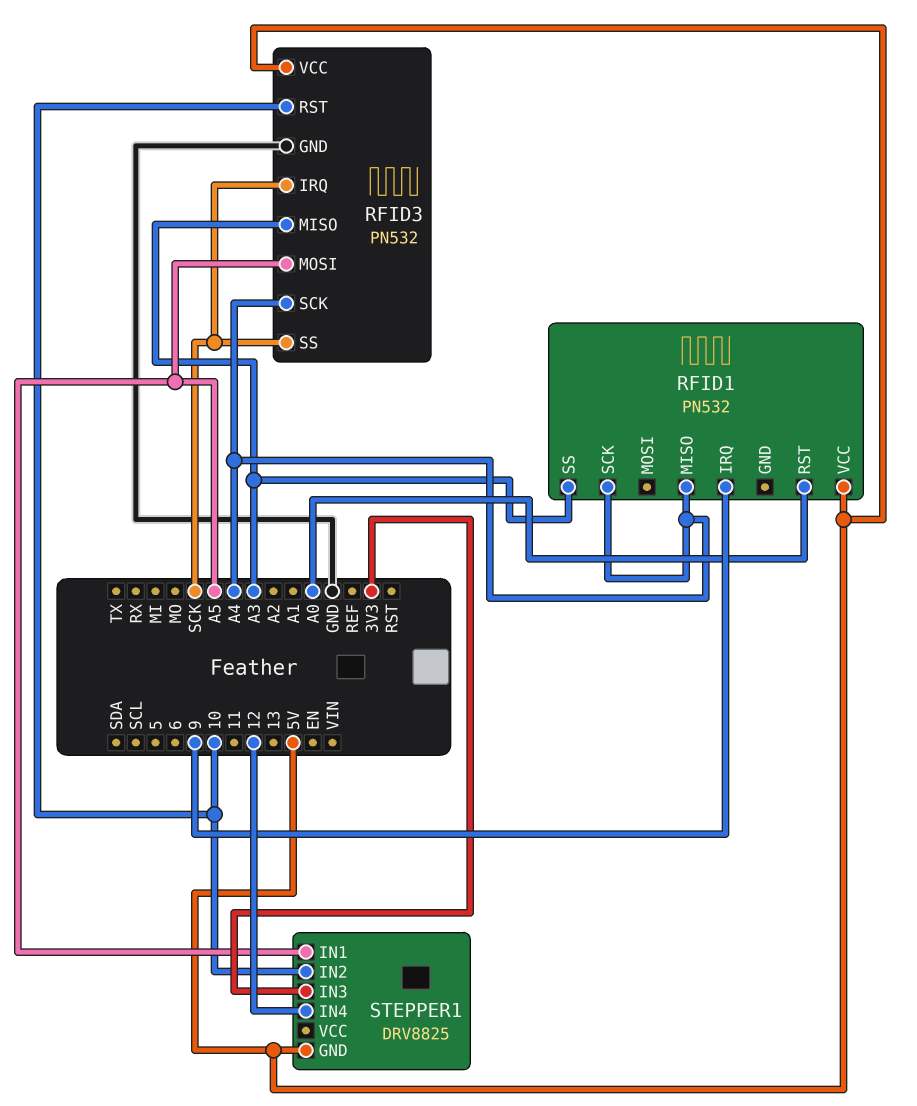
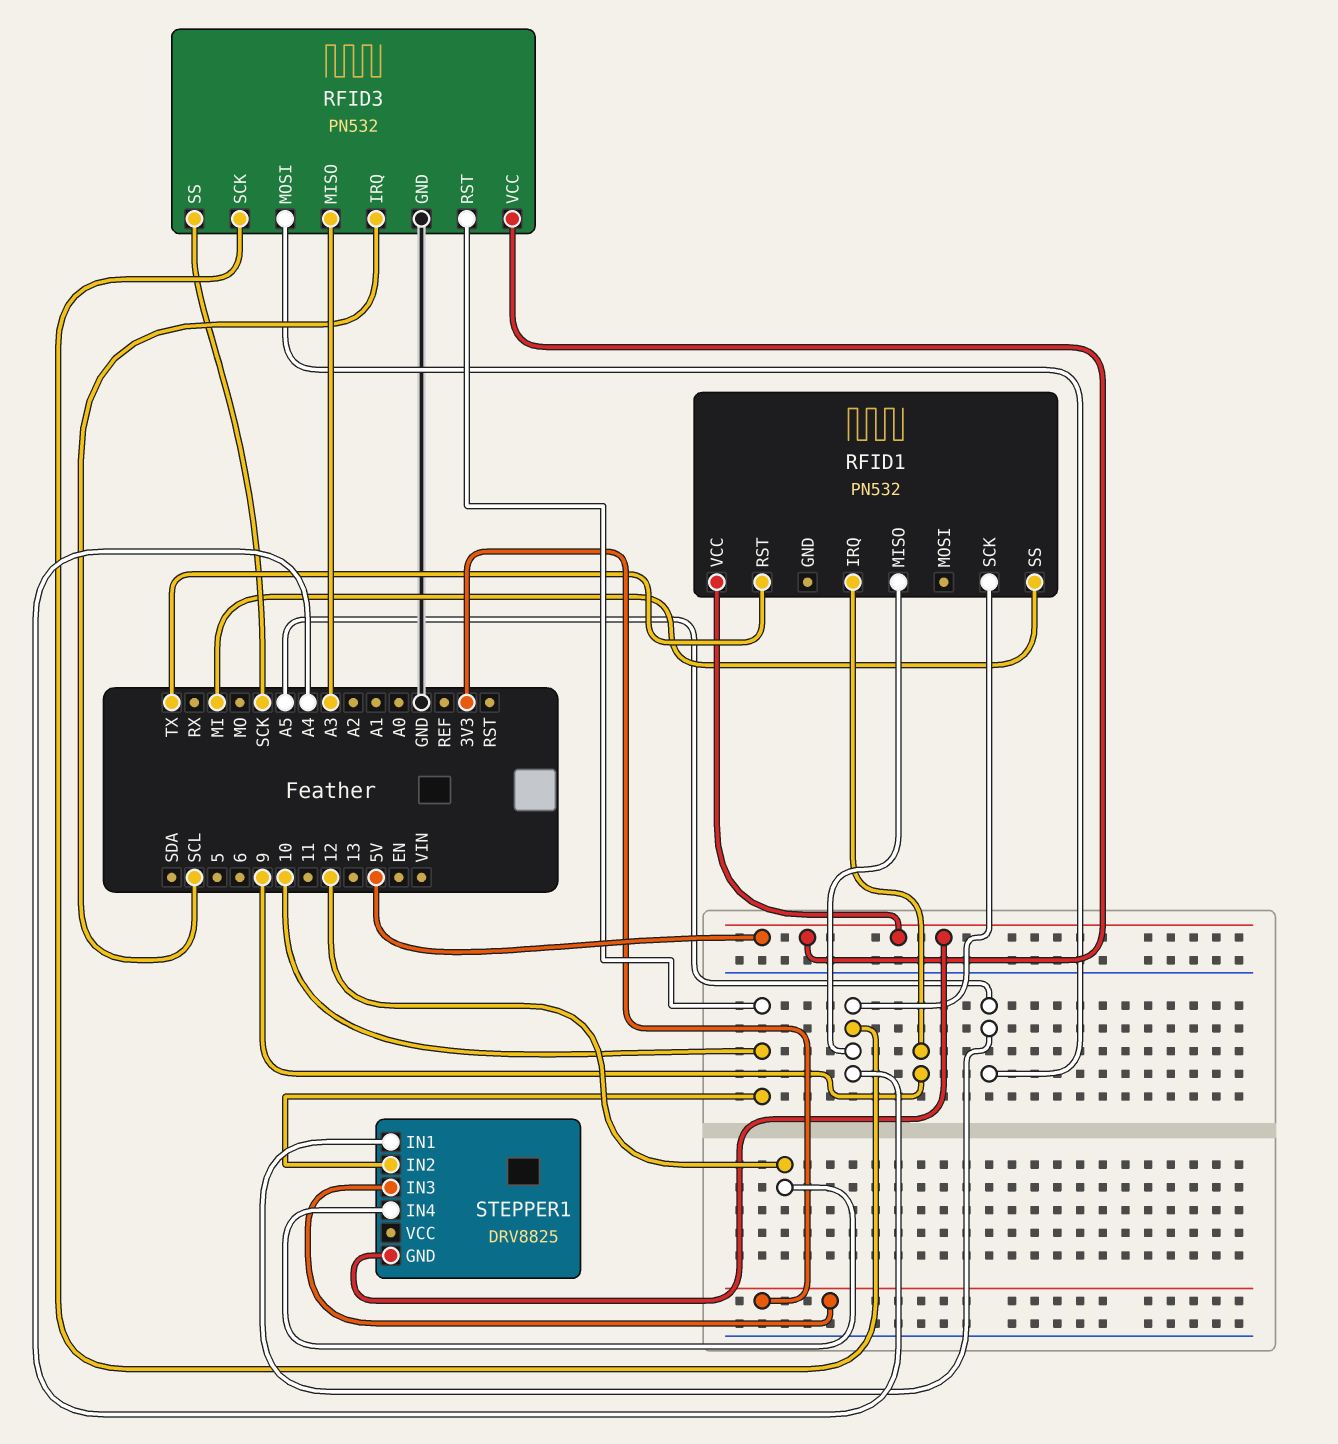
RFID1 pin RST: A0 -> TX
RFID1 pin SS: A3 -> MI
RFID3 pin IRQ: SCK -> SCL

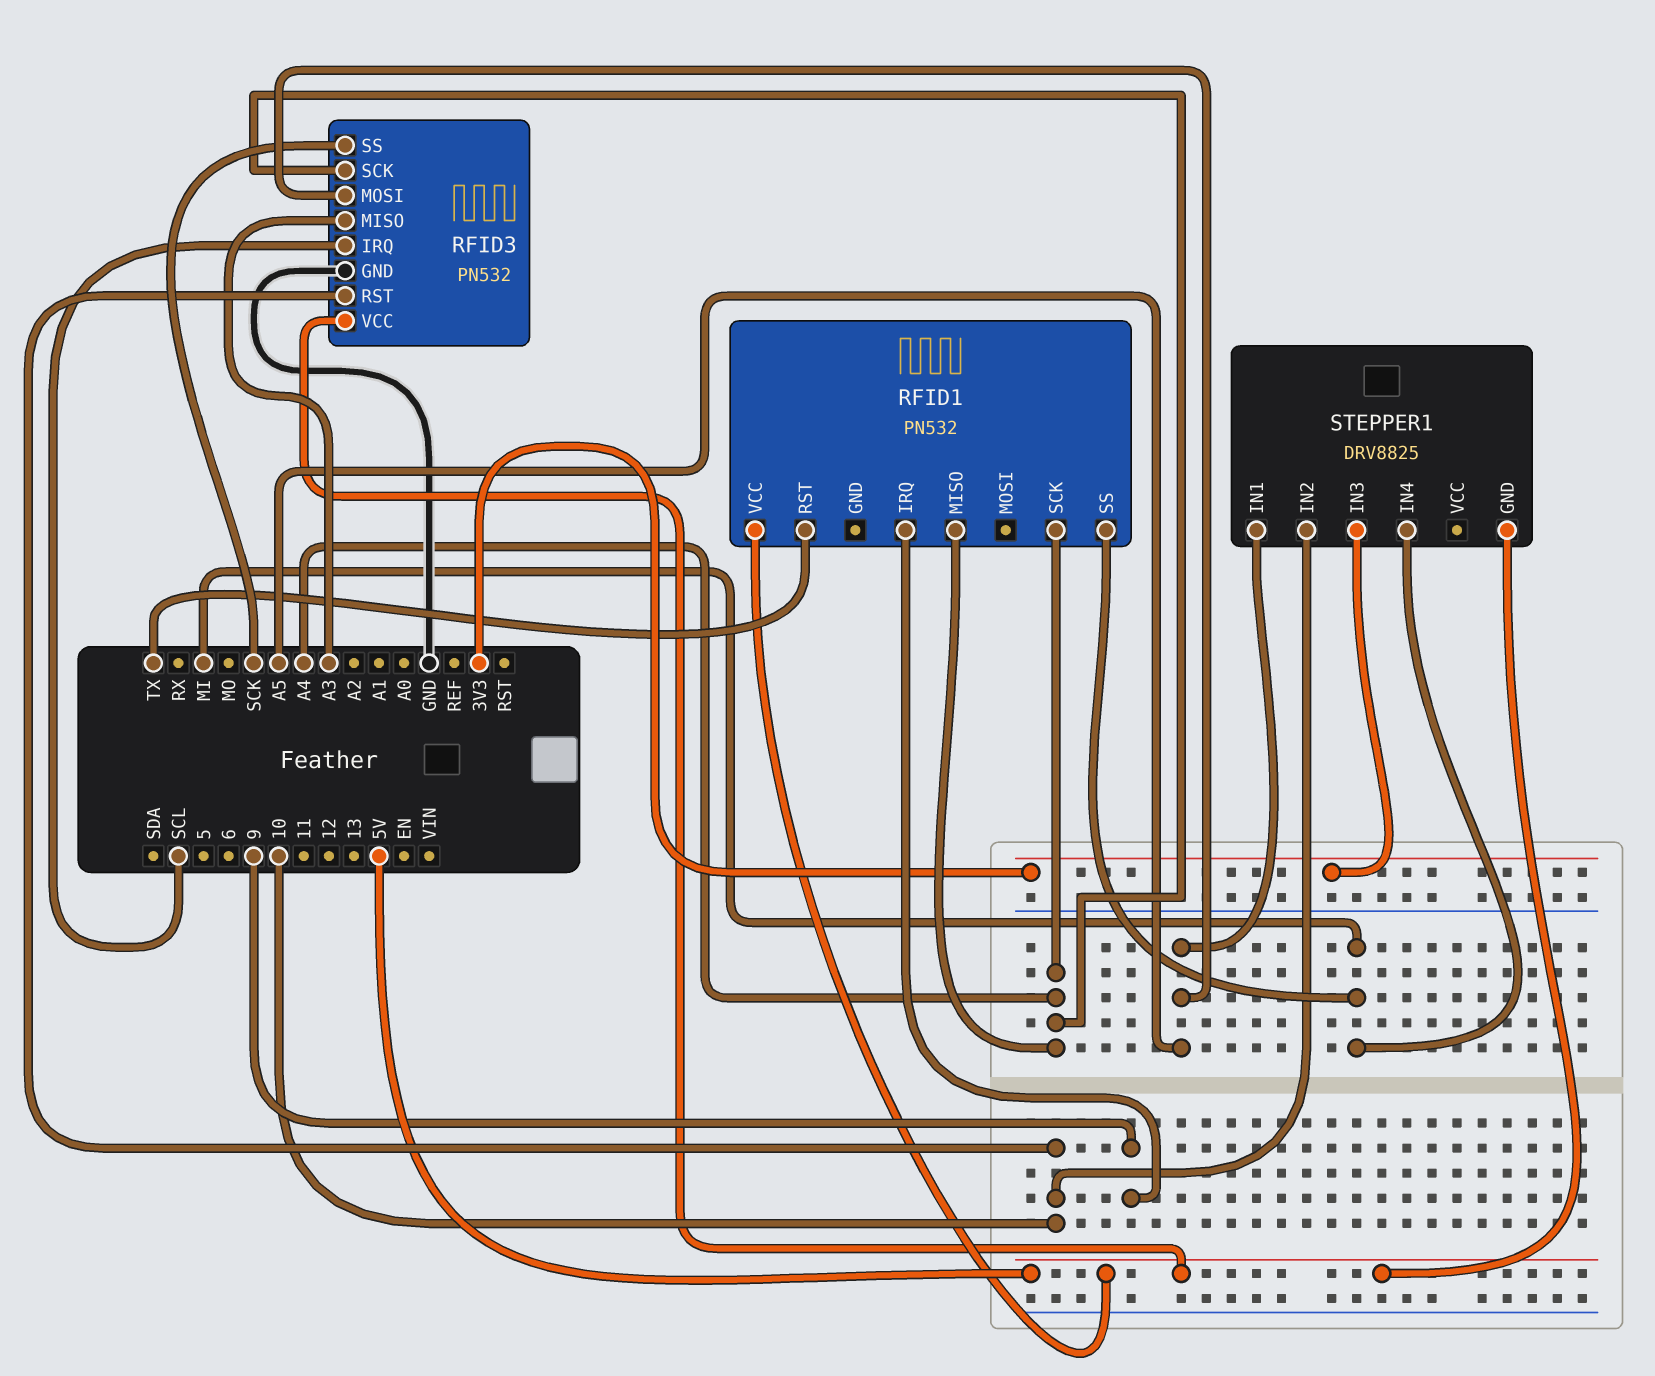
STEPPER1 pin IN4: 12 -> MI

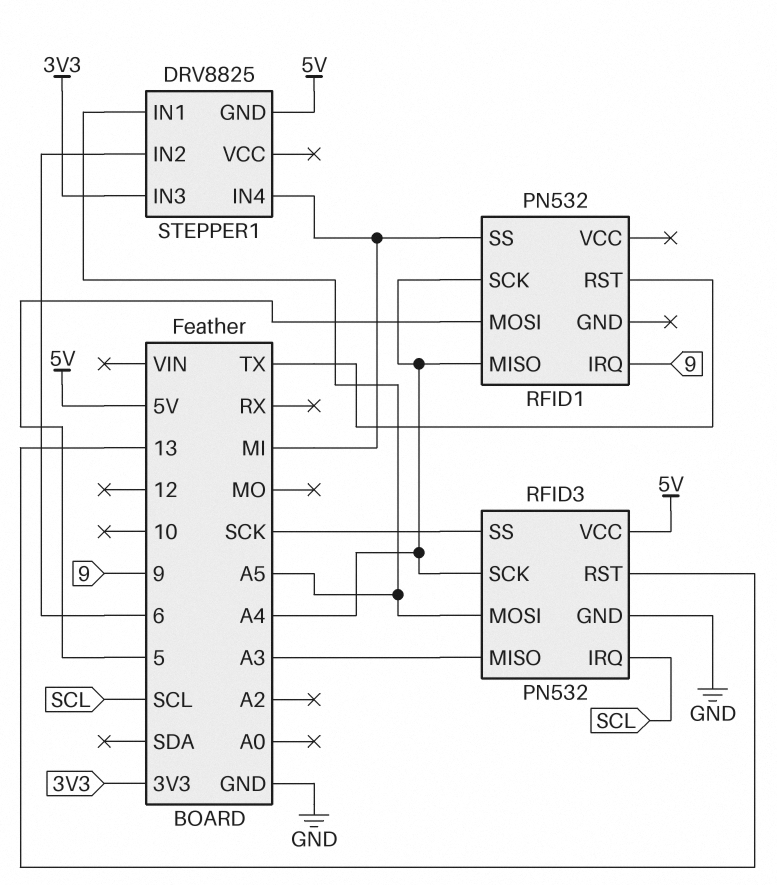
RFID1 pin MOSI: none -> 5
RFID1 pin VCC: 5V -> none
RFID3 pin RST: 10 -> 13
STEPPER1 pin IN2: 10 -> 6

